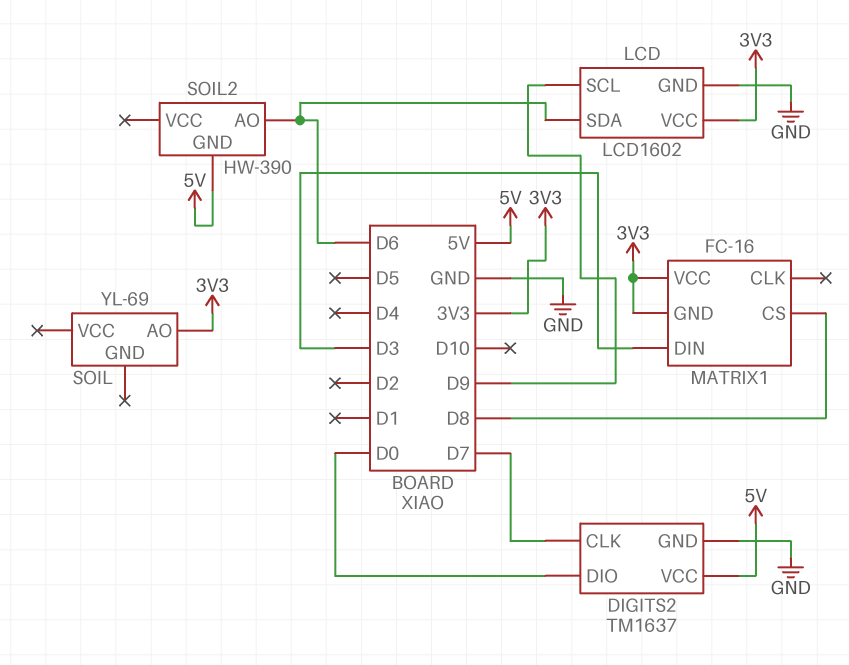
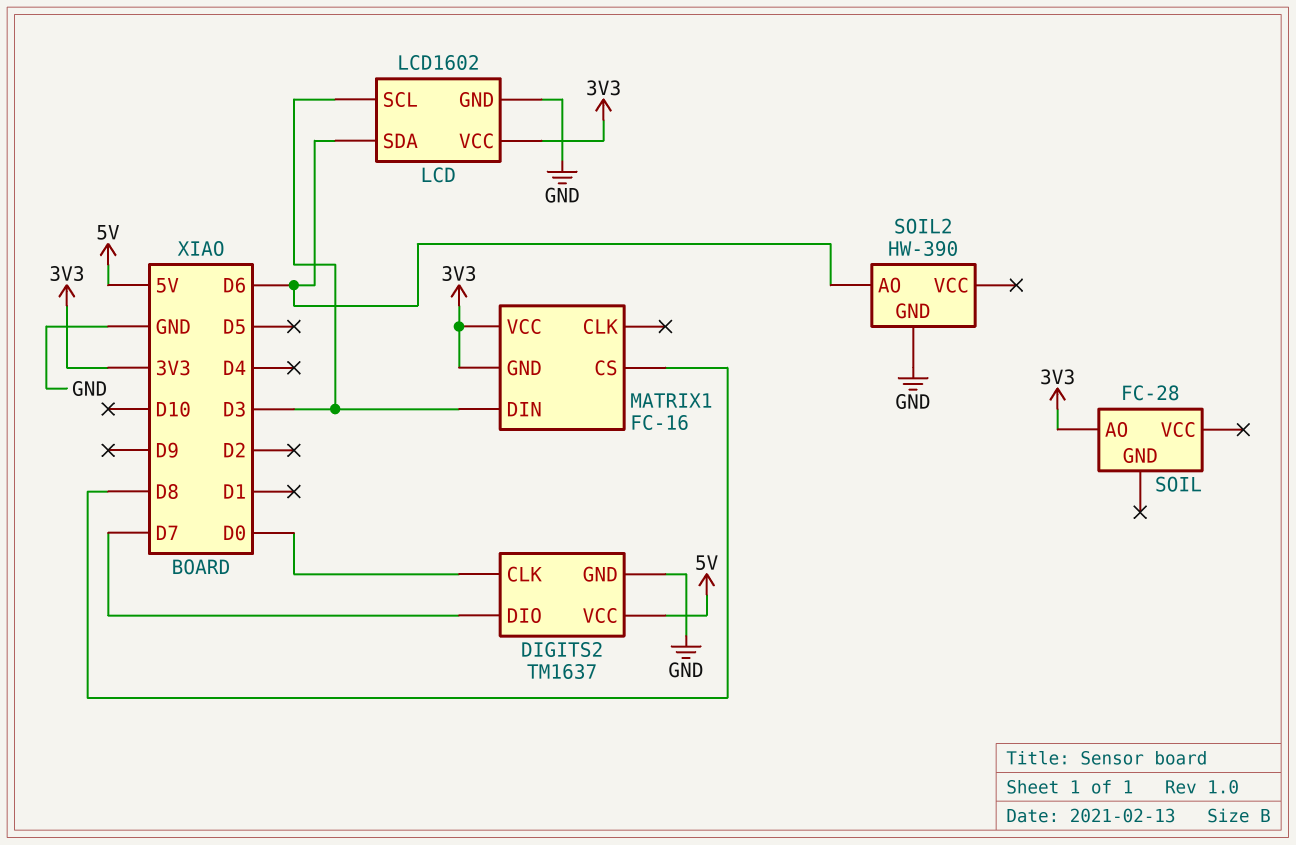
DIGITS2 pin CLK: D7 -> D0
DIGITS2 pin DIO: D0 -> D7
LCD pin SCL: D9 -> D3
SOIL: YL-69 -> FC-28
SOIL2 pin GND: 5V -> GND

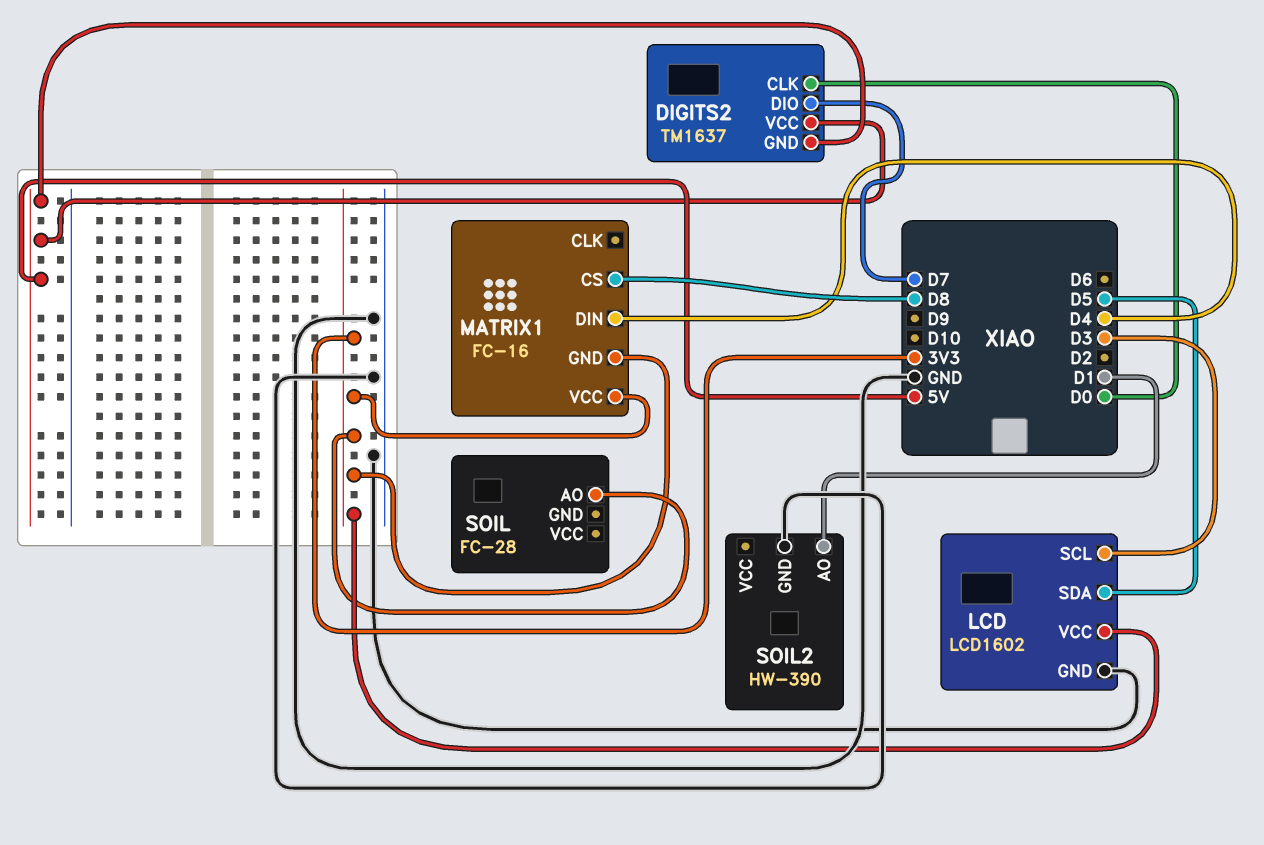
DIGITS2 pin GND: GND -> 5V
LCD pin SDA: D6 -> D5
MATRIX1 pin DIN: D3 -> D4
SOIL2 pin AO: D6 -> D1

